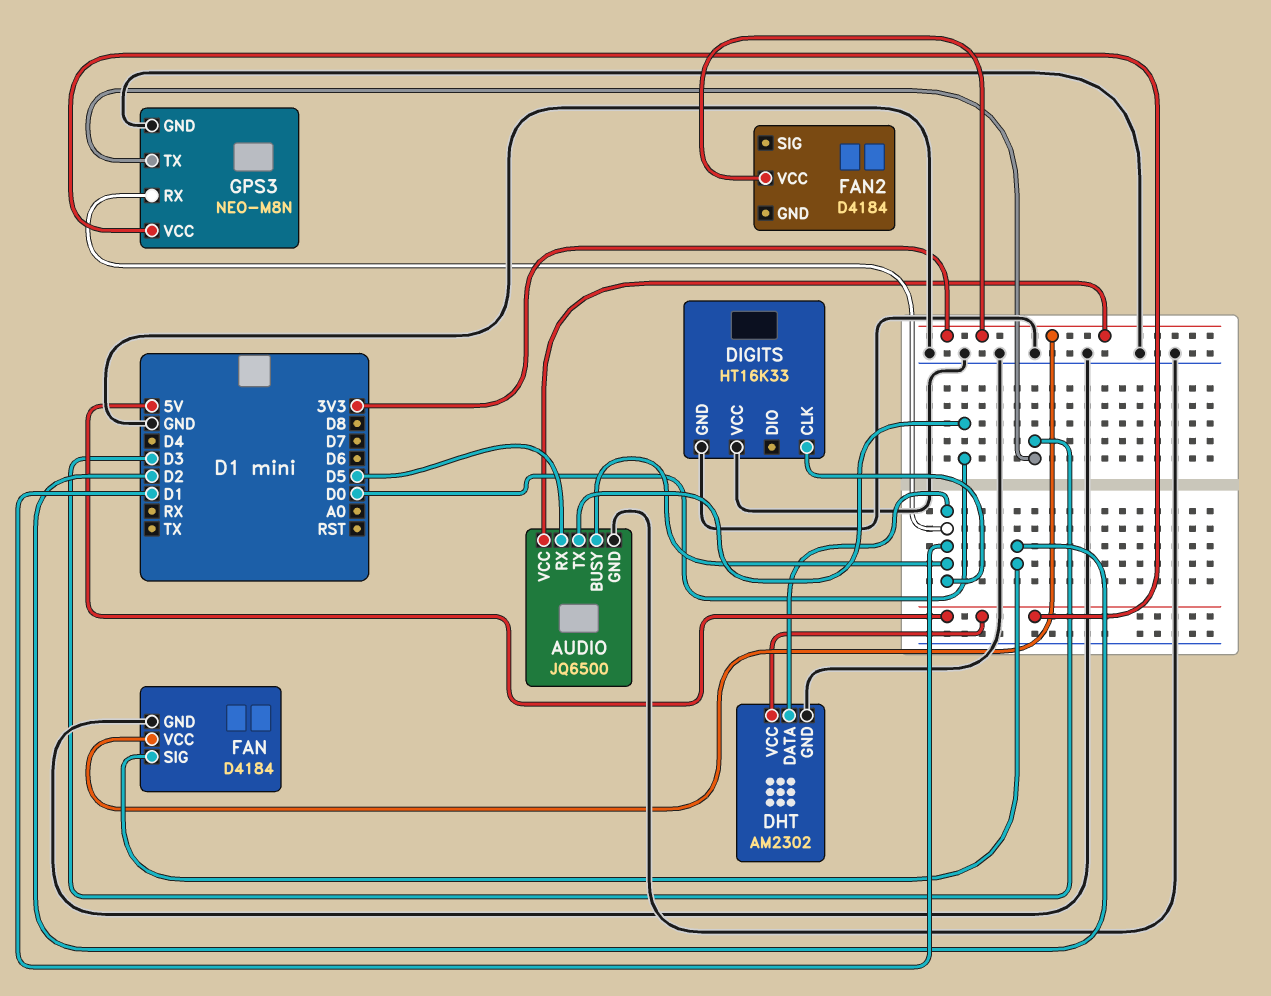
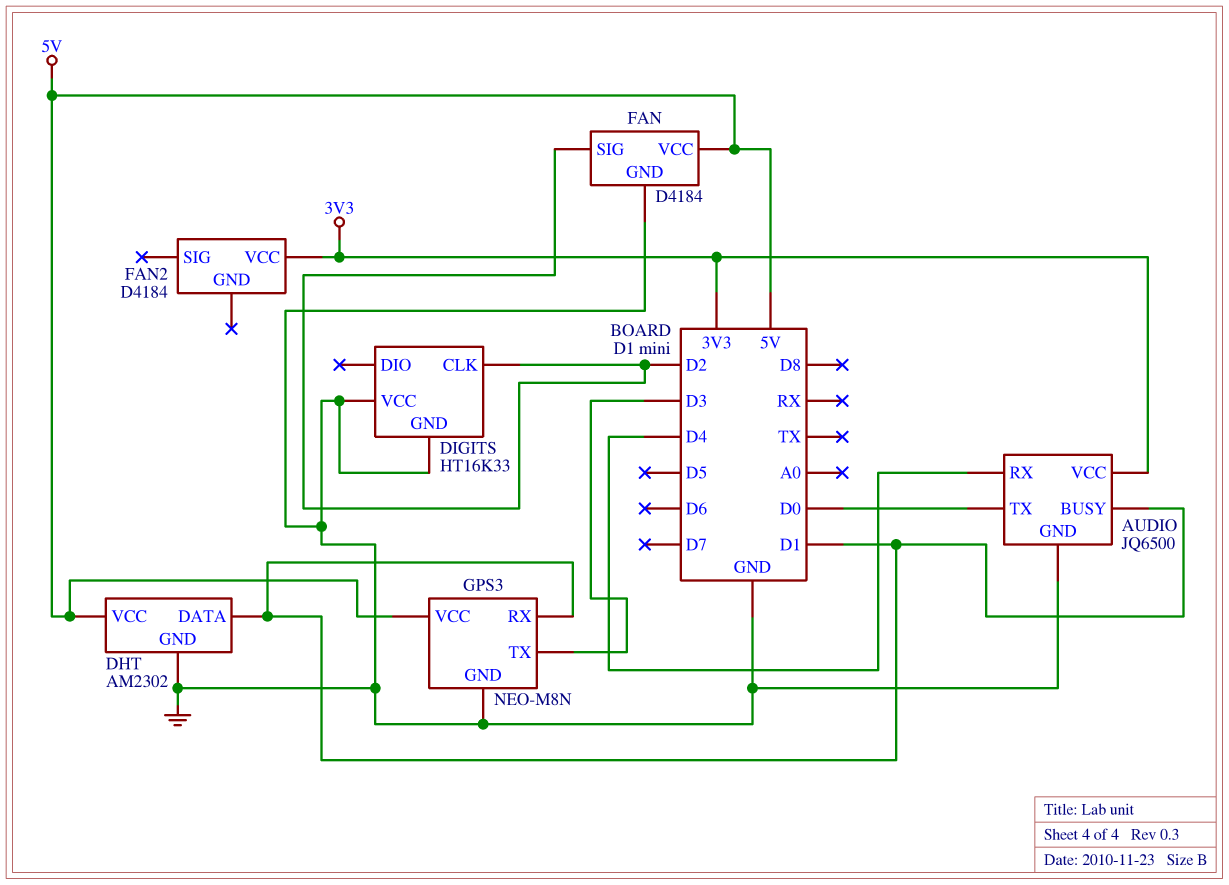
AUDIO pin RX: D5 -> D4
DIGITS pin CLK: D1 -> D2
FAN pin VCC: 3V3 -> 5V

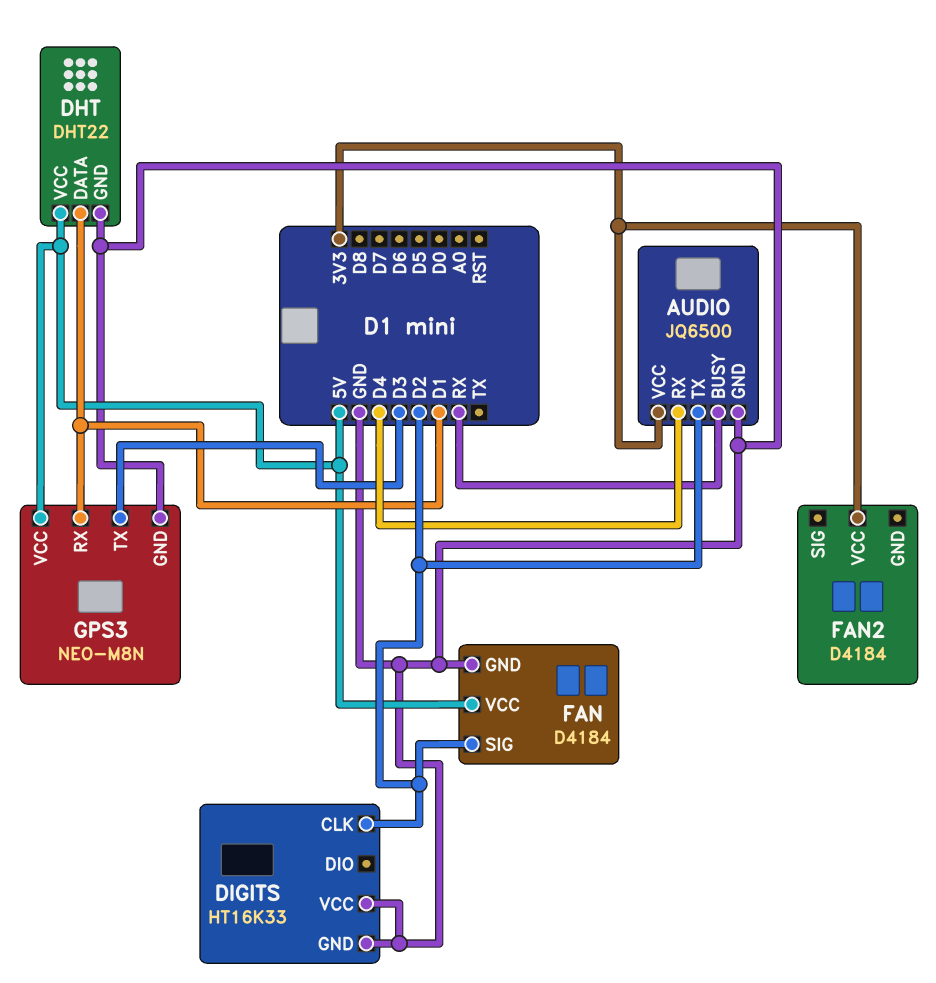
AUDIO pin BUSY: D1 -> RX
AUDIO pin TX: D0 -> D2
DHT: AM2302 -> DHT22

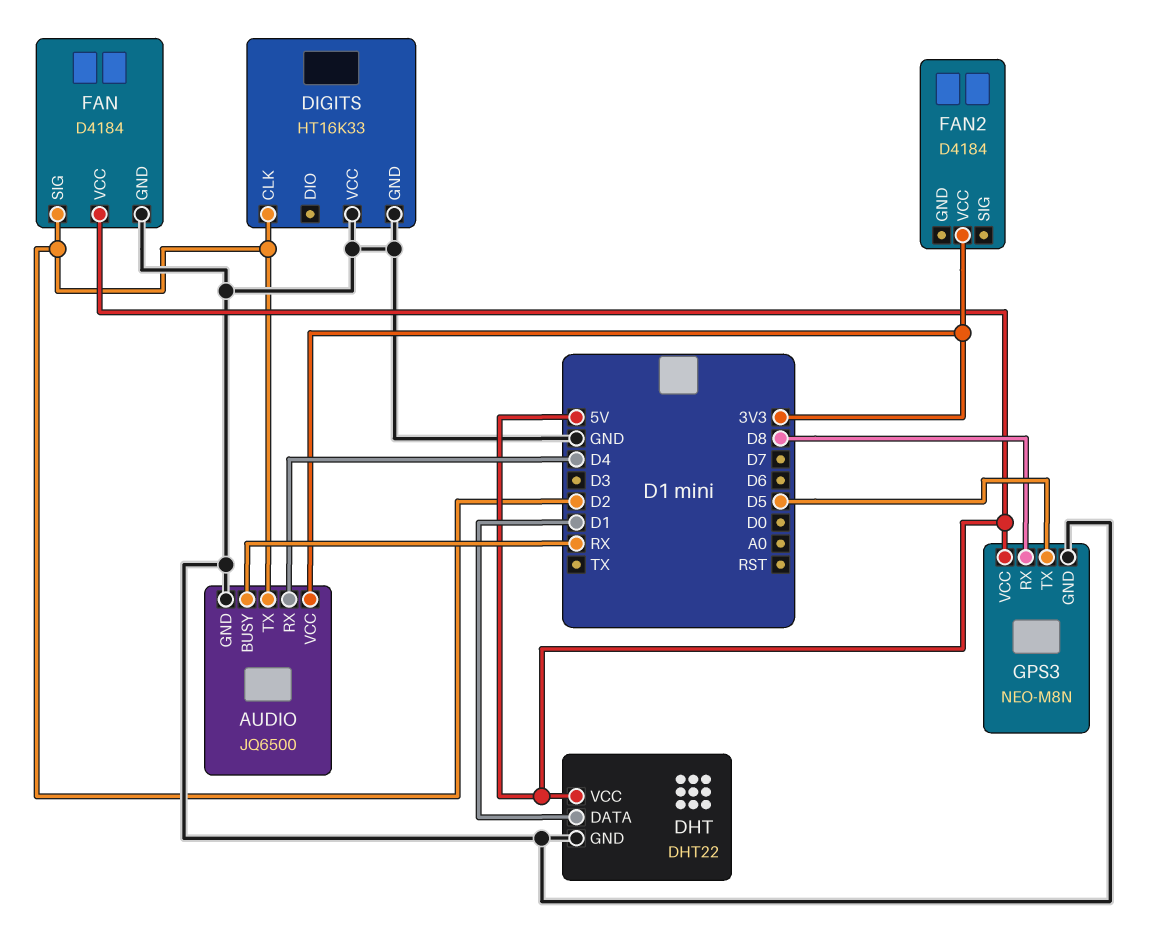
GPS3 pin RX: D1 -> D8
GPS3 pin TX: D3 -> D5

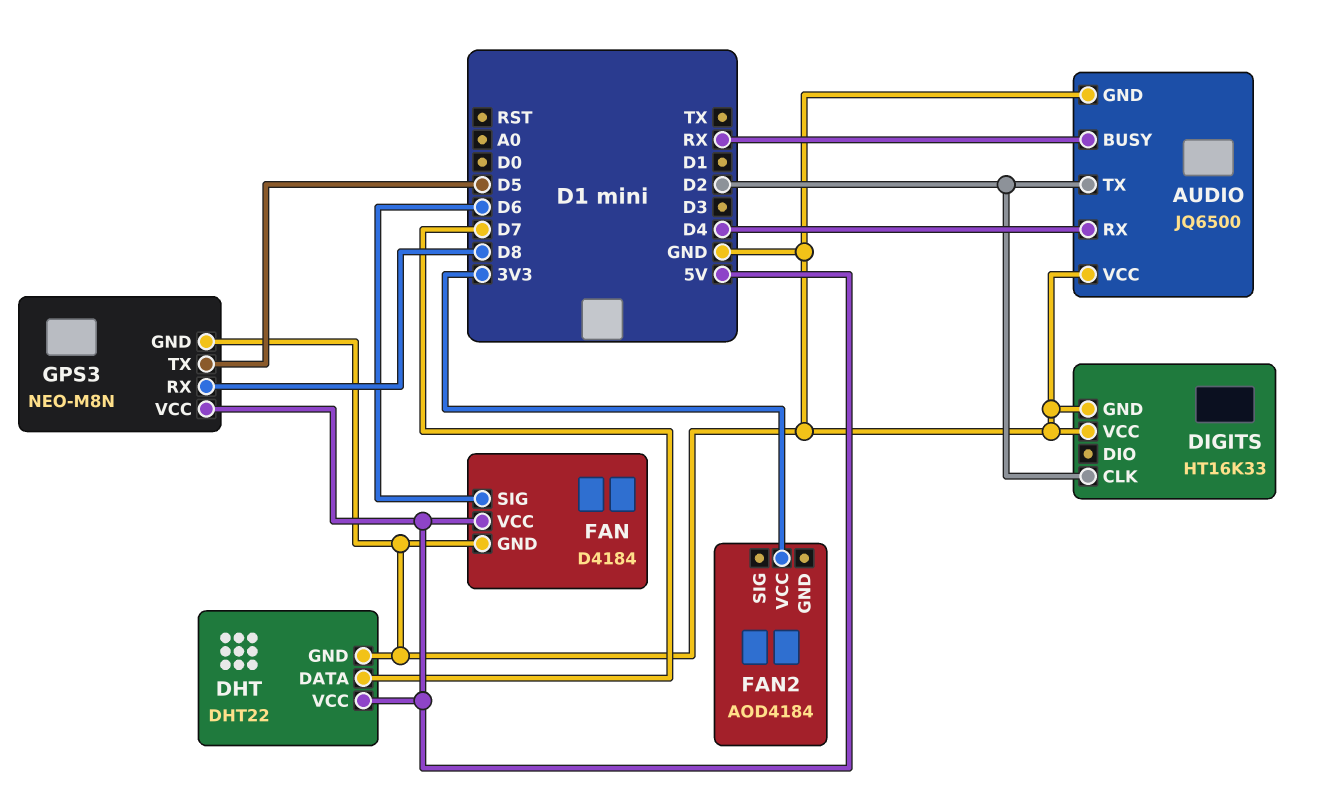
AUDIO pin VCC: 3V3 -> GND
DHT pin DATA: D1 -> D7
FAN pin SIG: D2 -> D6
FAN2: D4184 -> AOD4184

